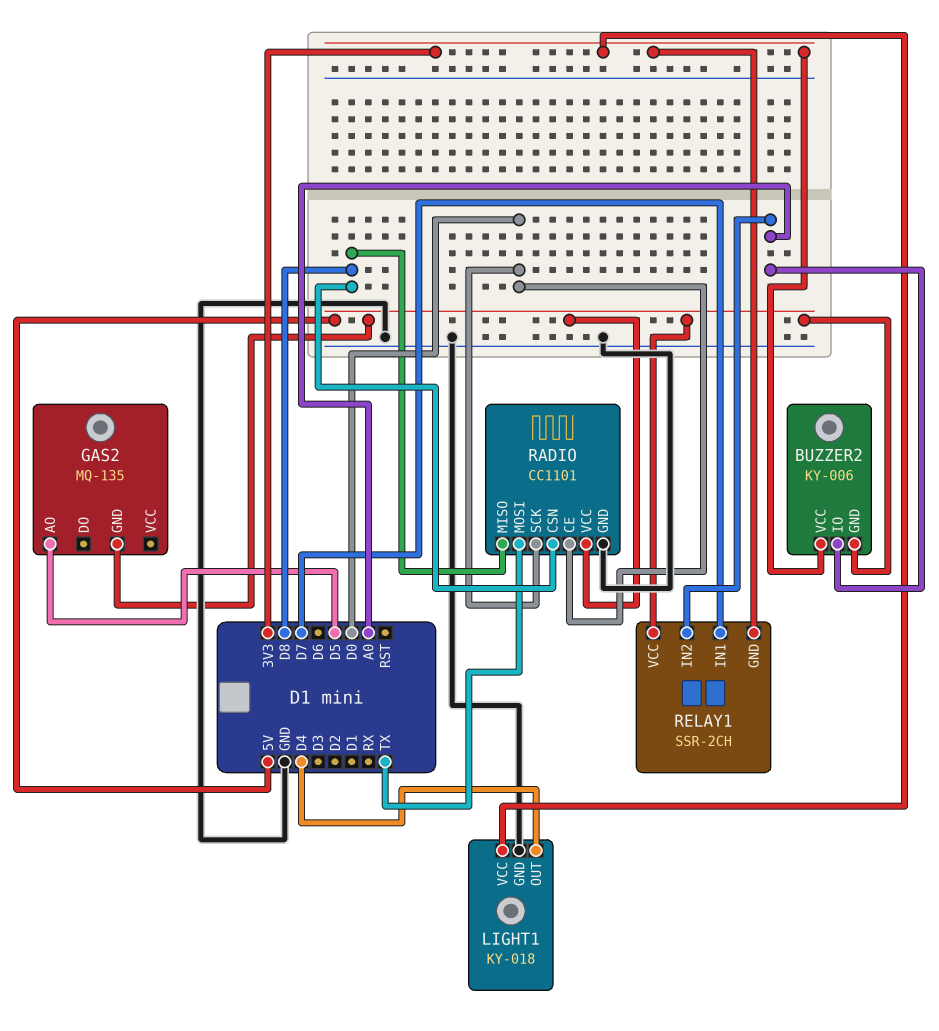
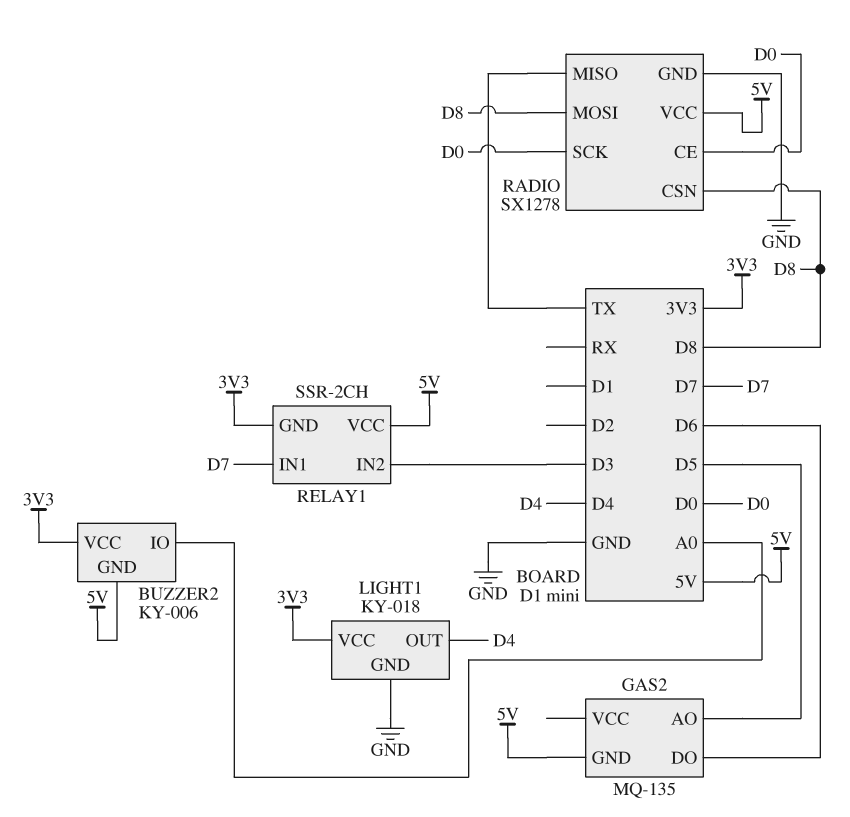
GAS2 pin DO: none -> D6
RADIO: CC1101 -> SX1278
RADIO pin MISO: D8 -> TX
RADIO pin MOSI: TX -> D8
RELAY1 pin IN2: A0 -> D3

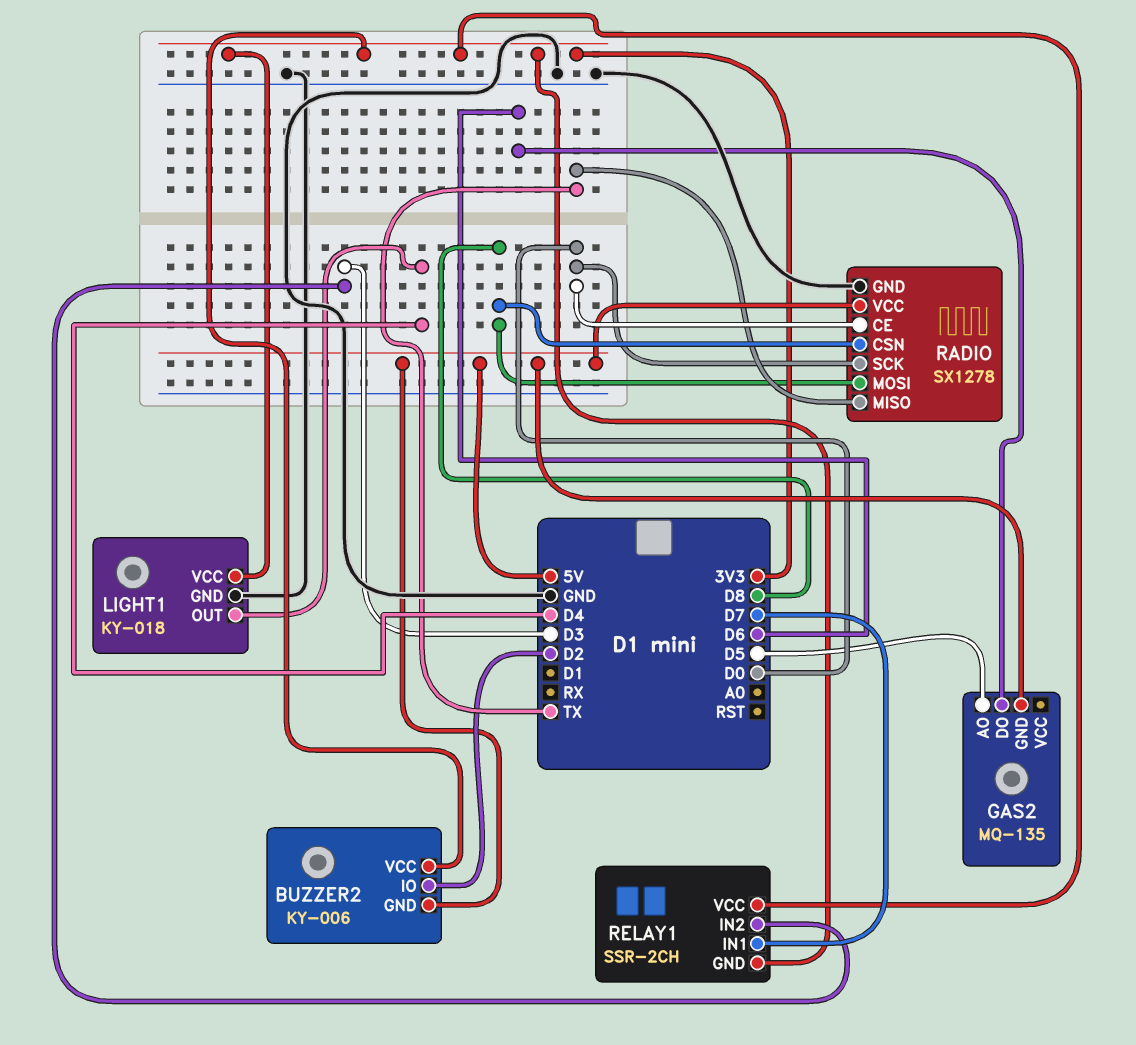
BUZZER2 pin IO: A0 -> D2
RELAY1 pin VCC: 5V -> 3V3

